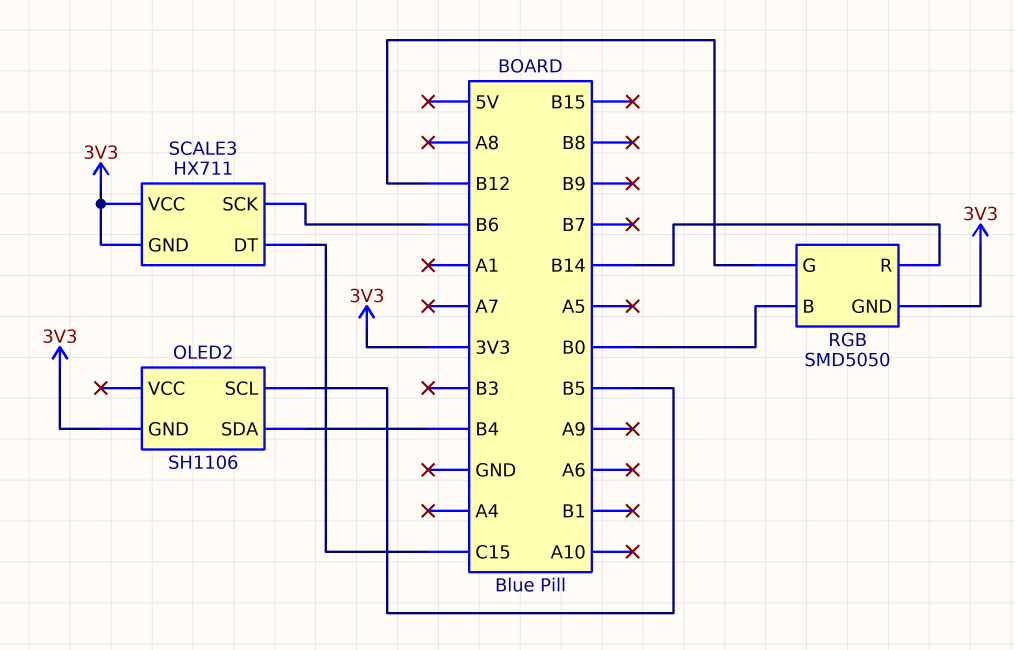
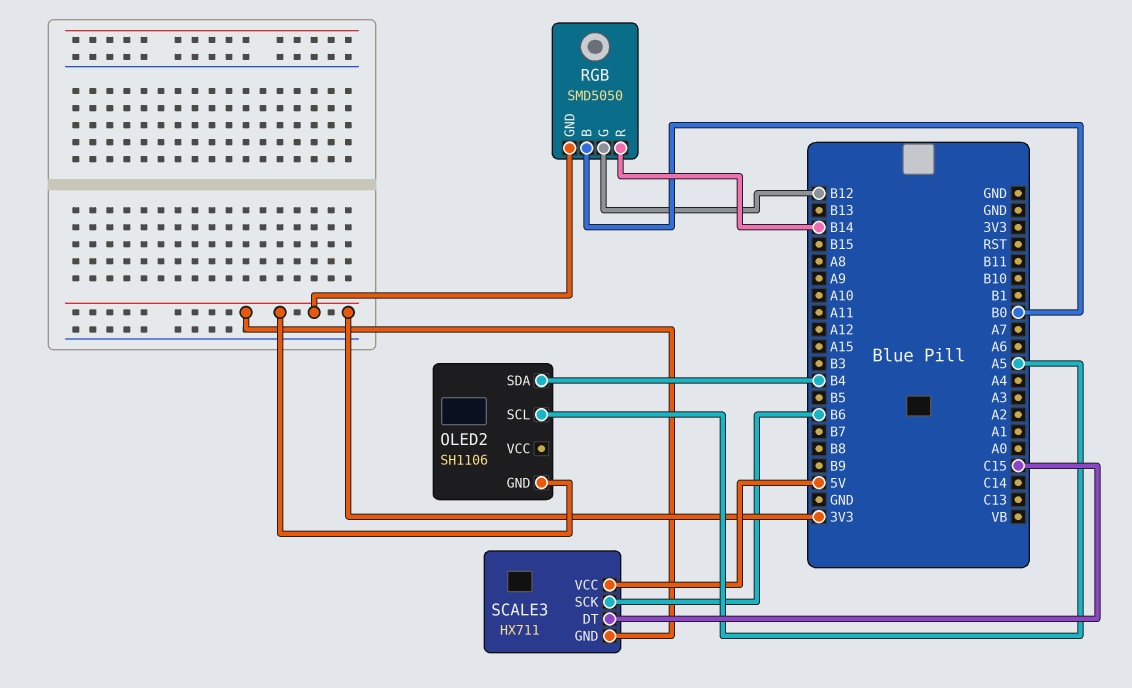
OLED2 pin SCL: B5 -> A5
SCALE3 pin VCC: 3V3 -> 5V

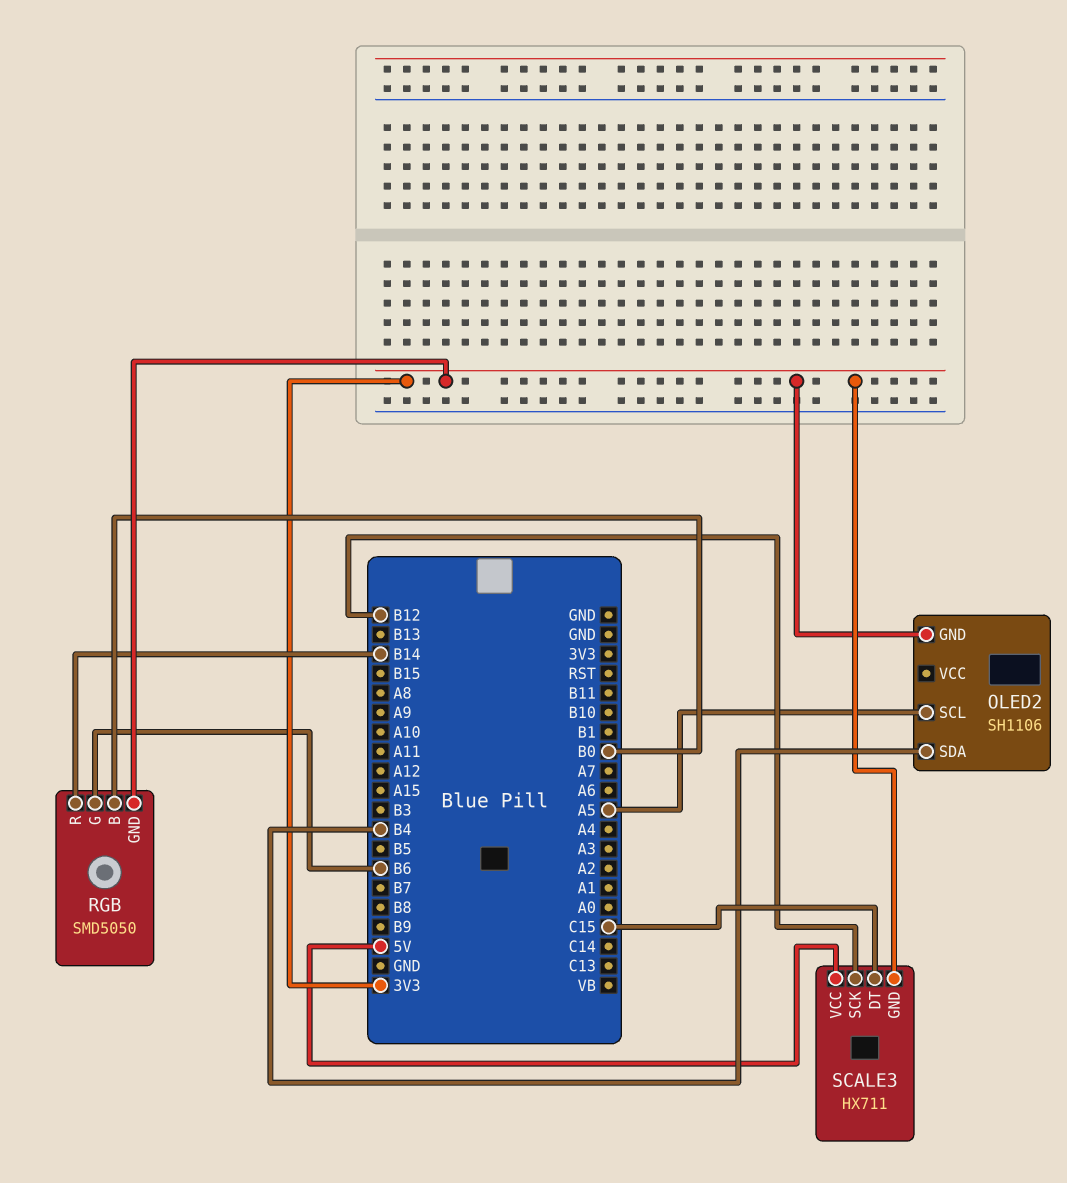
RGB pin G: B12 -> B6
SCALE3 pin SCK: B6 -> B12

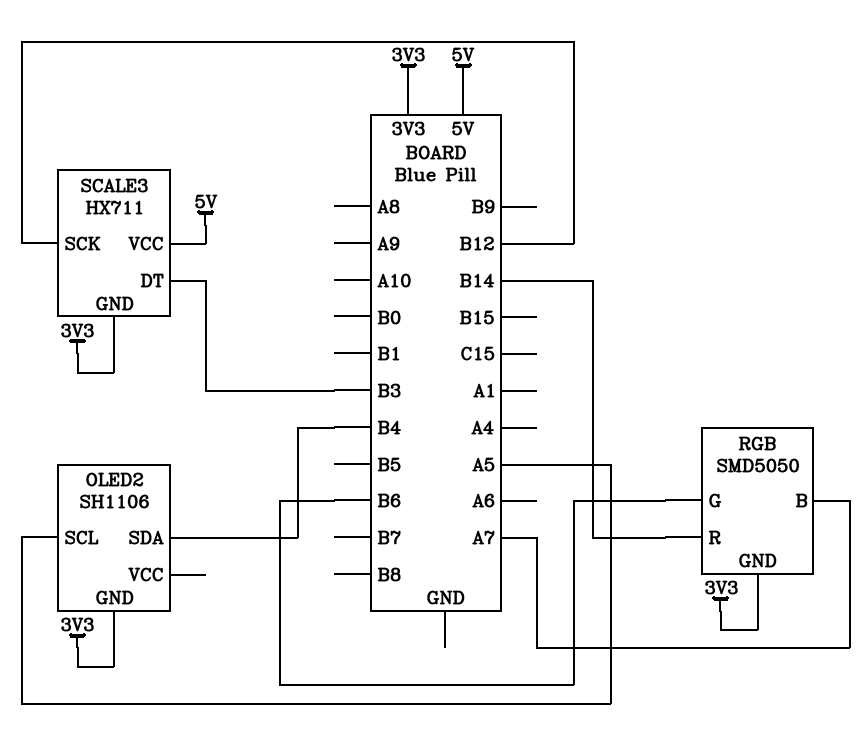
RGB pin B: B0 -> A7
SCALE3 pin DT: C15 -> B3

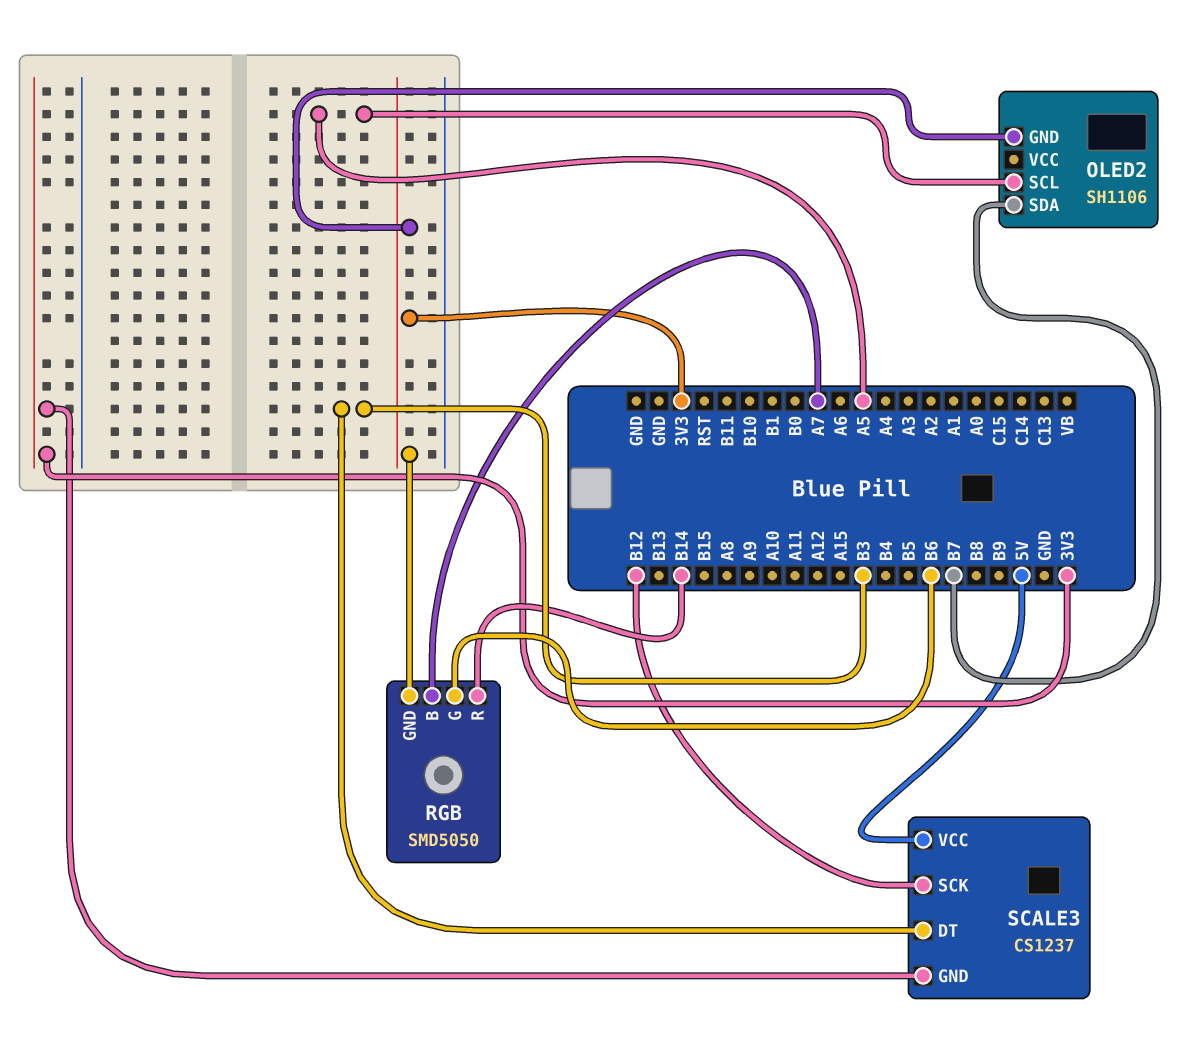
OLED2 pin SDA: B4 -> B7
SCALE3: HX711 -> CS1237

